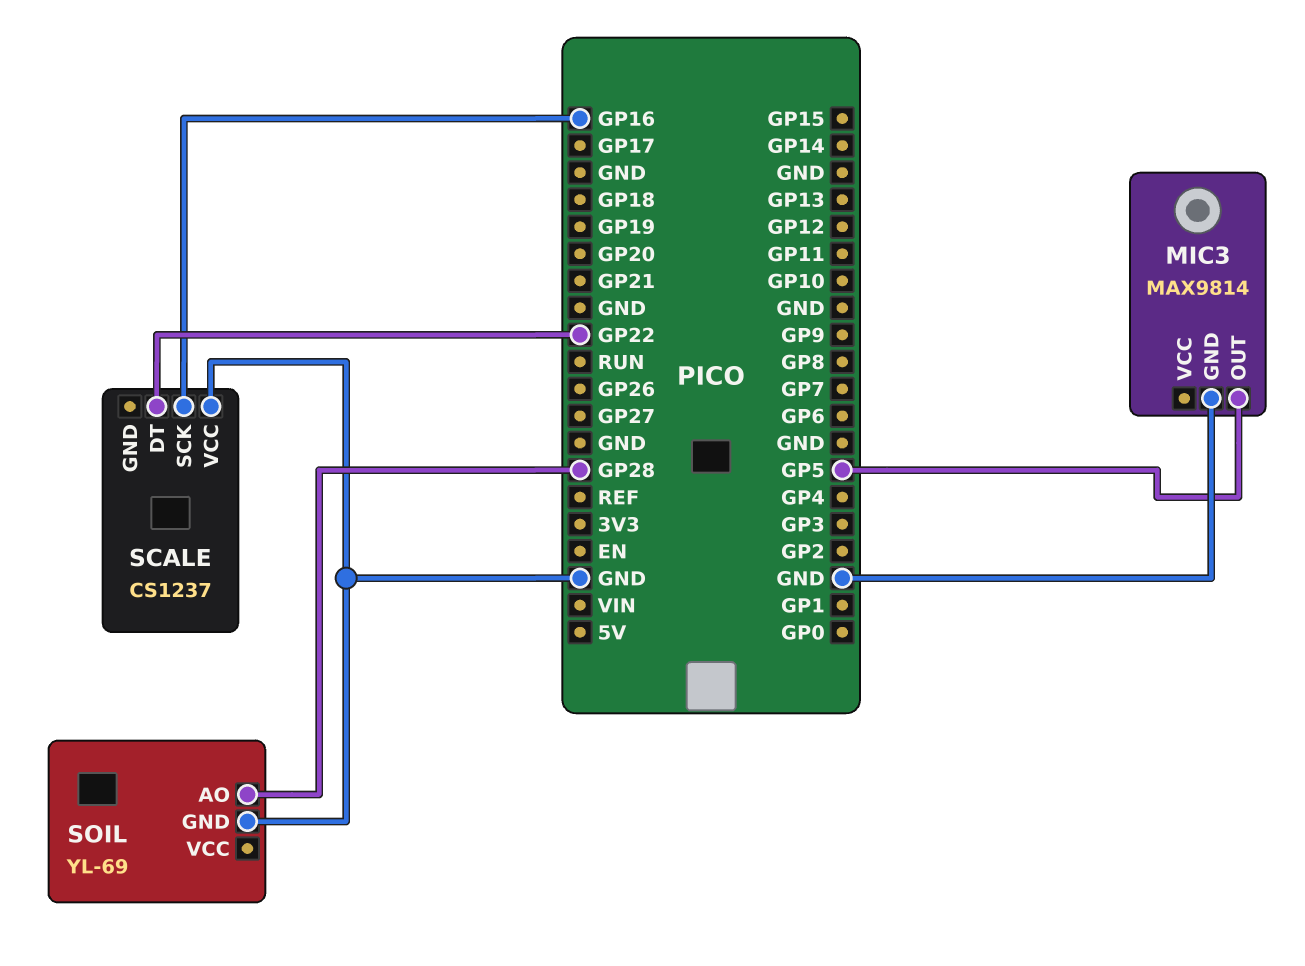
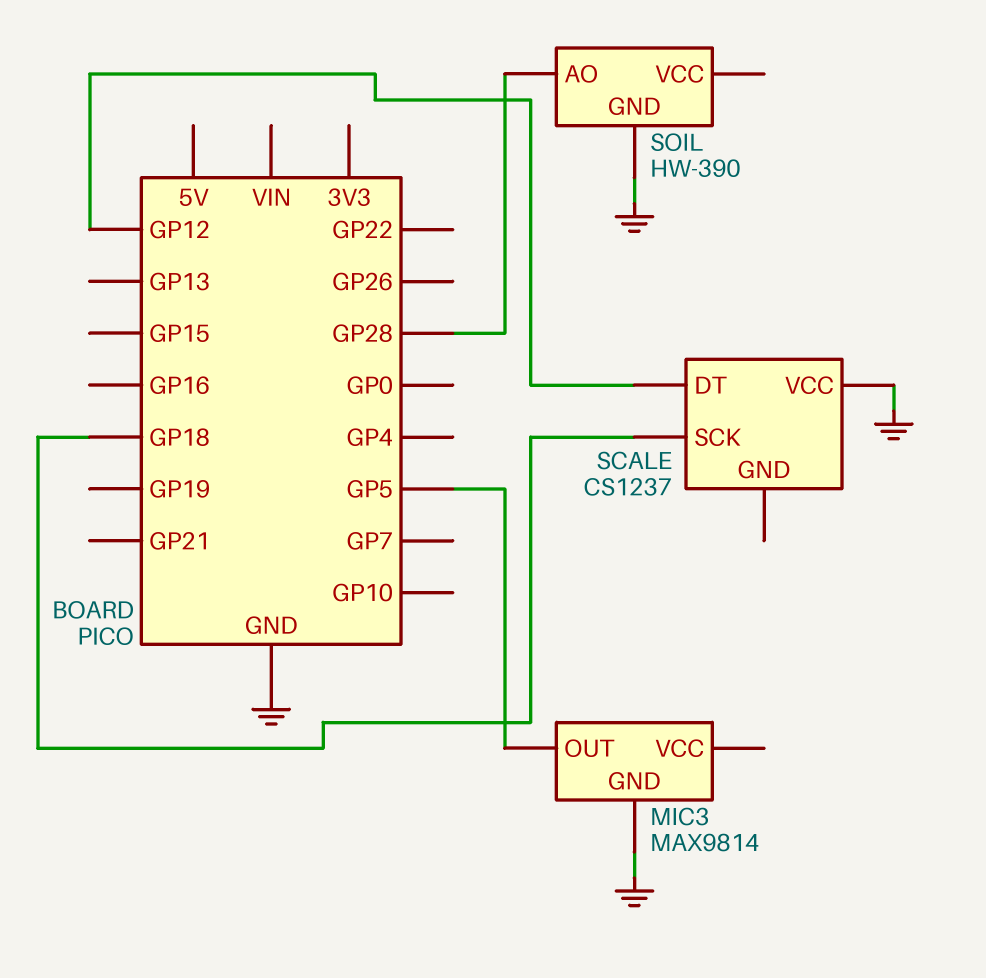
SCALE pin DT: GP22 -> GP12
SCALE pin SCK: GP16 -> GP18
SOIL: YL-69 -> HW-390

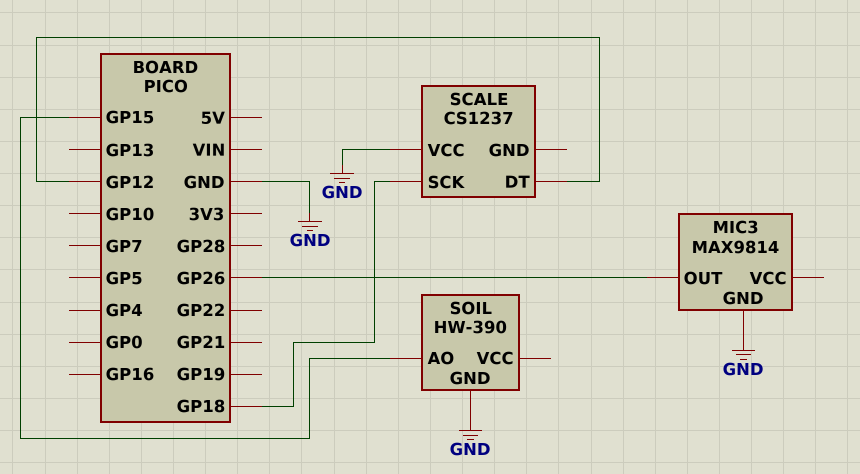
MIC3 pin OUT: GP5 -> GP26
SOIL pin AO: GP28 -> GP15

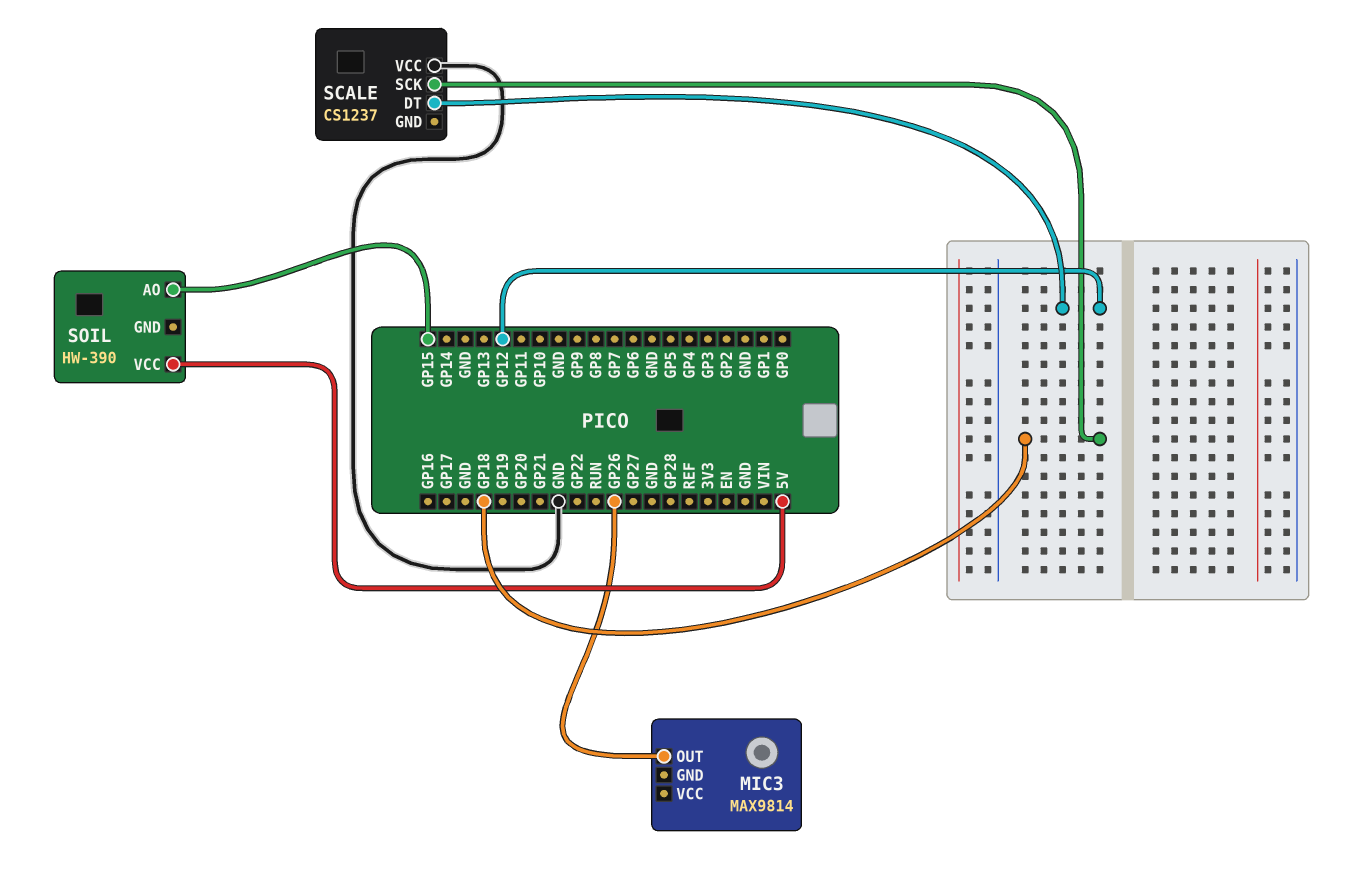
MIC3 pin GND: GND -> none
SOIL pin GND: GND -> none
SOIL pin VCC: none -> 5V

